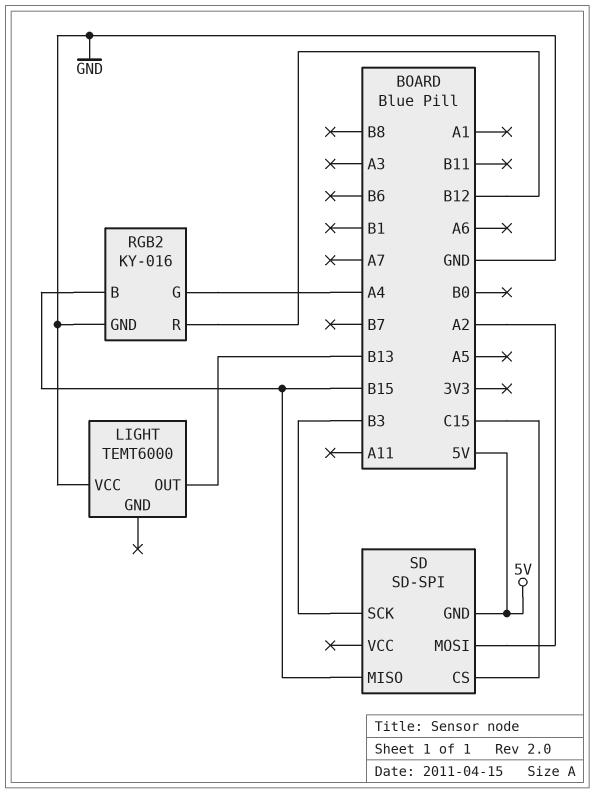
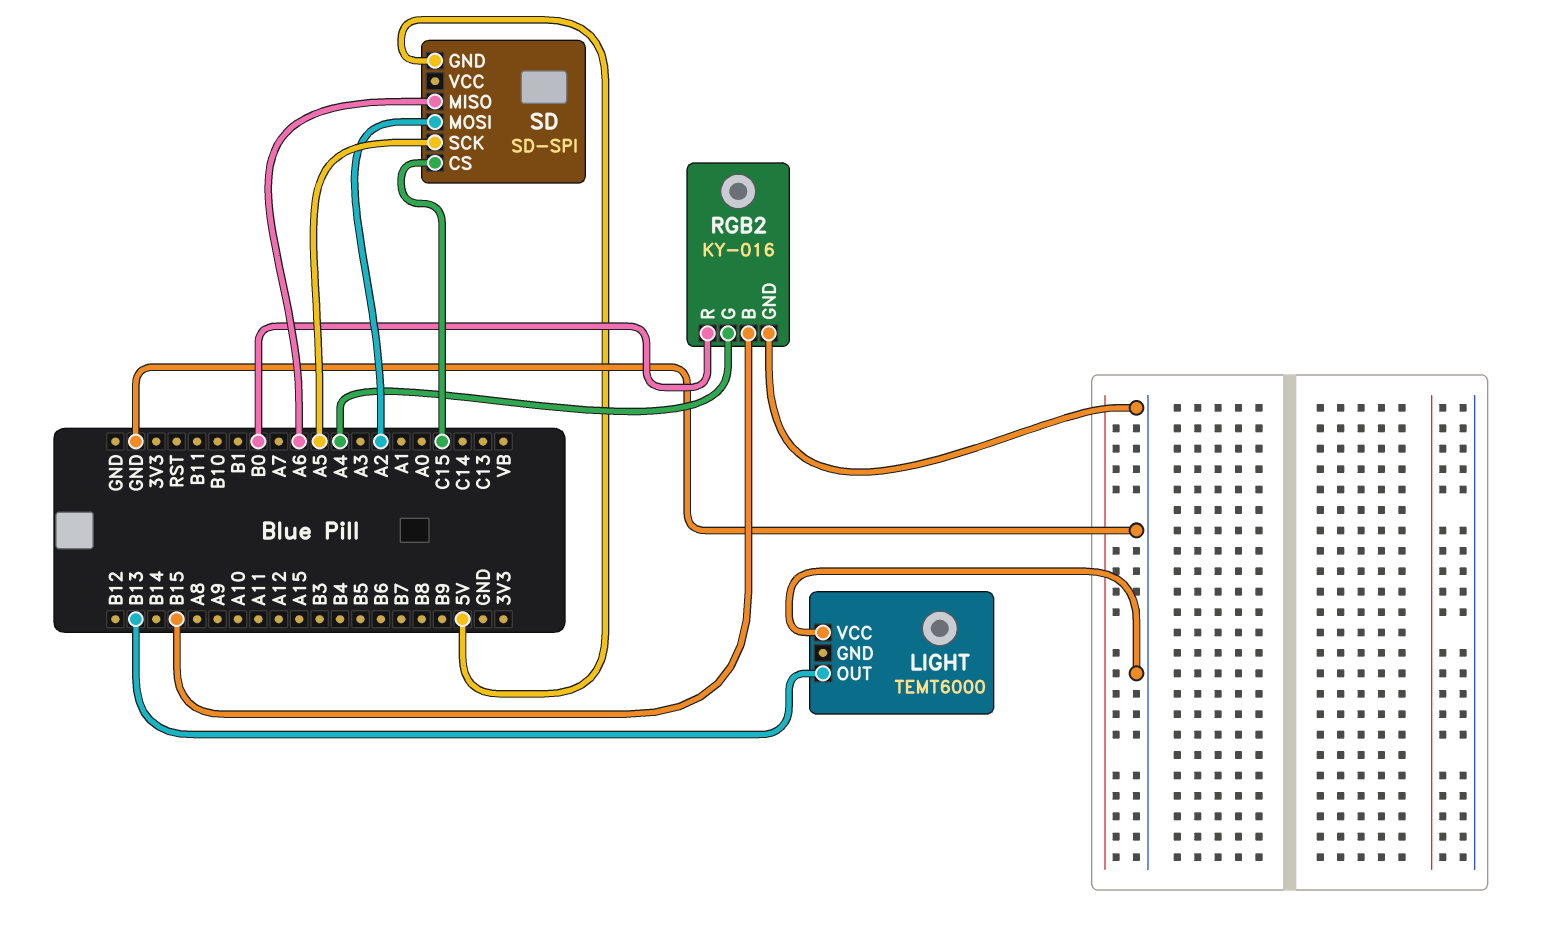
RGB2 pin R: B12 -> B0
SD pin MISO: B15 -> A6
SD pin SCK: B3 -> A5

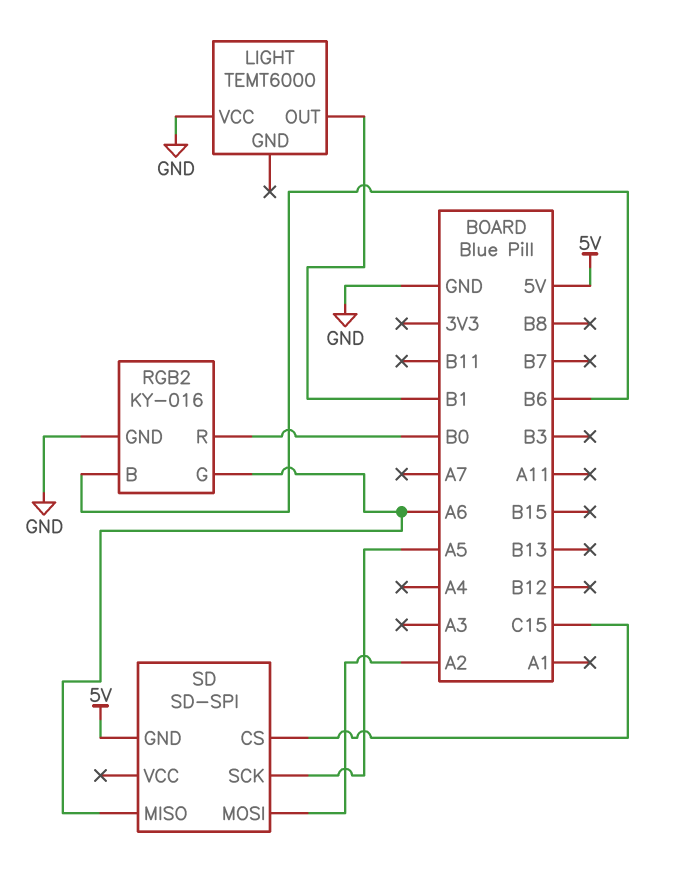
LIGHT pin OUT: B13 -> B1
RGB2 pin B: B15 -> B6
RGB2 pin G: A4 -> A6

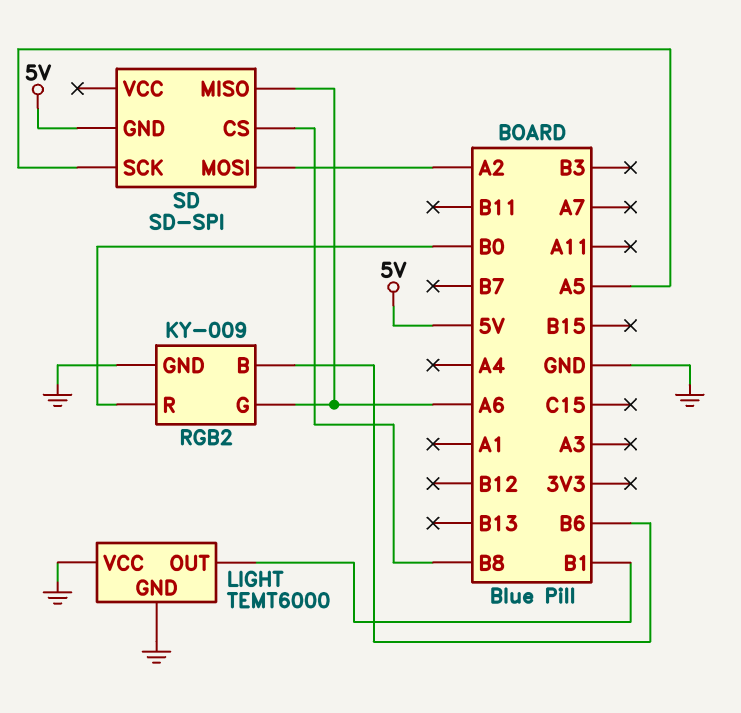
LIGHT pin GND: none -> GND
RGB2: KY-016 -> KY-009
SD pin CS: C15 -> B8

